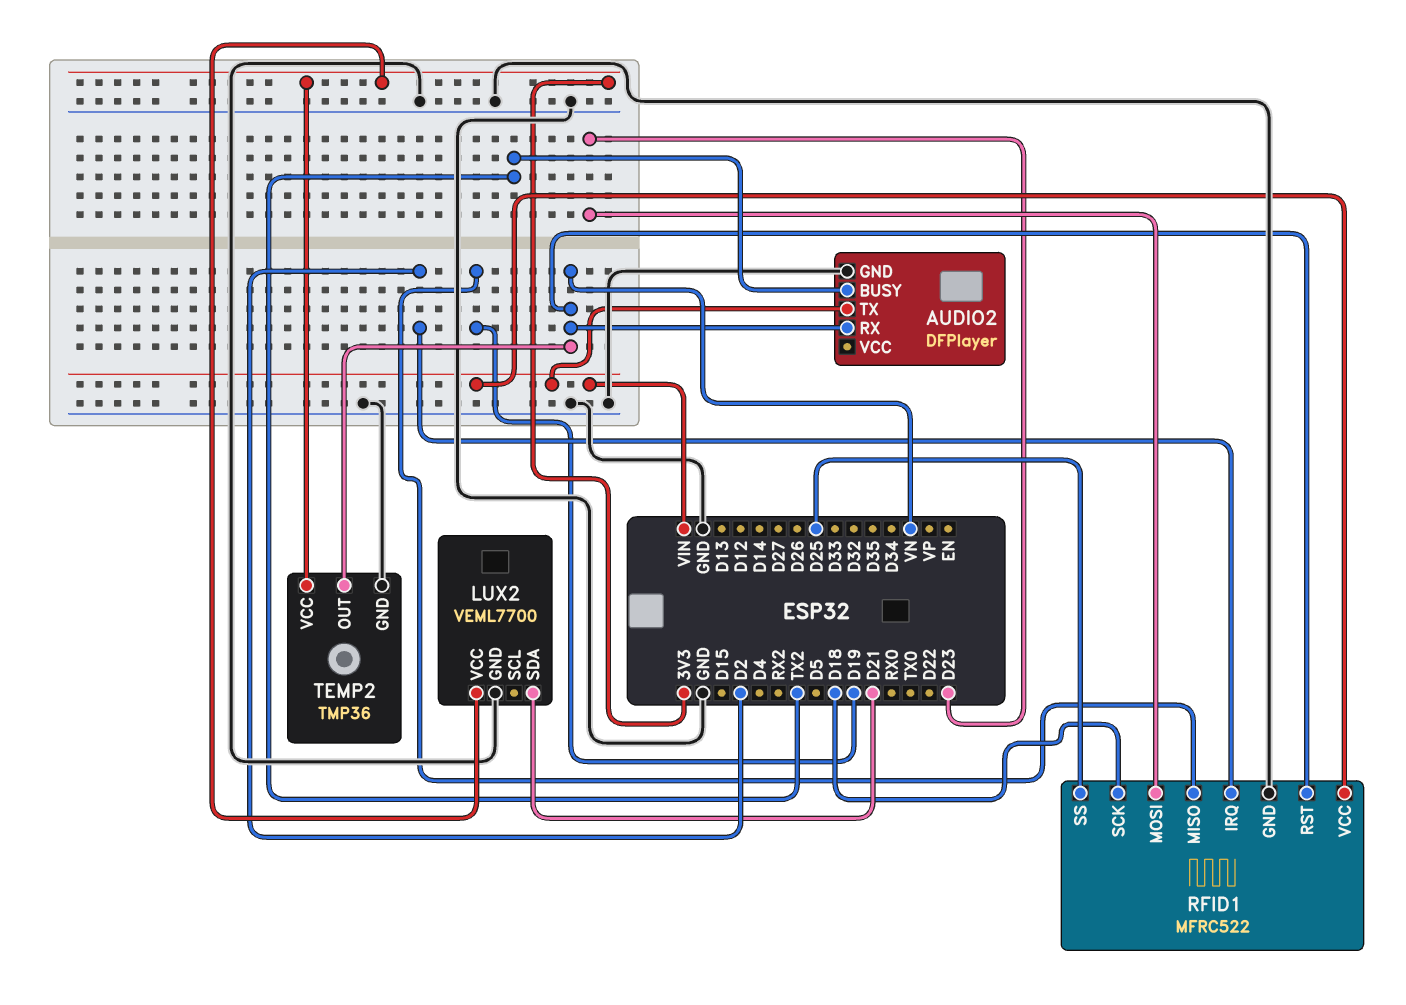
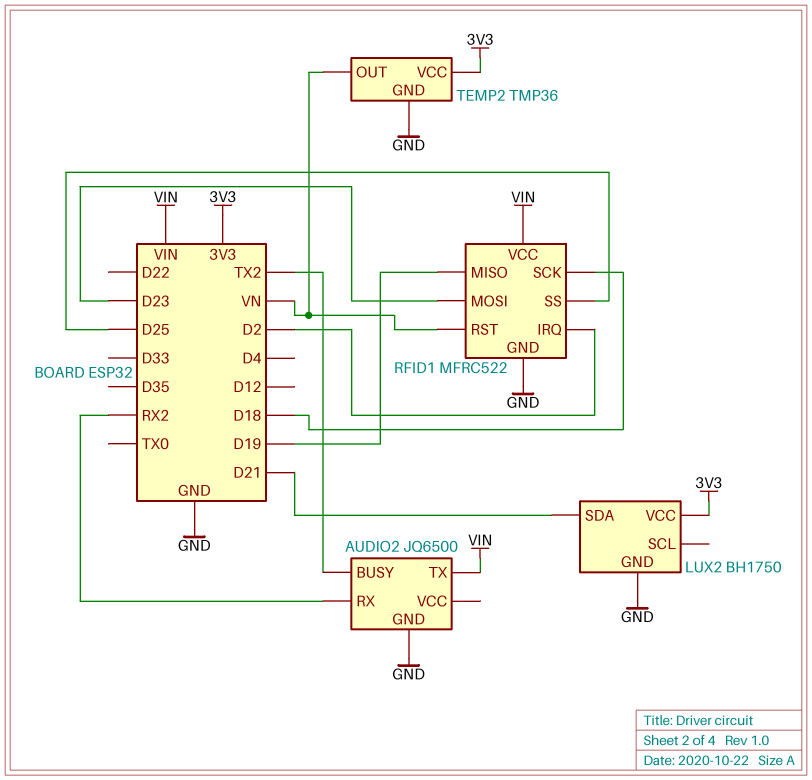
AUDIO2: DFPlayer -> JQ6500
AUDIO2 pin RX: VN -> RX2
LUX2: VEML7700 -> BH1750

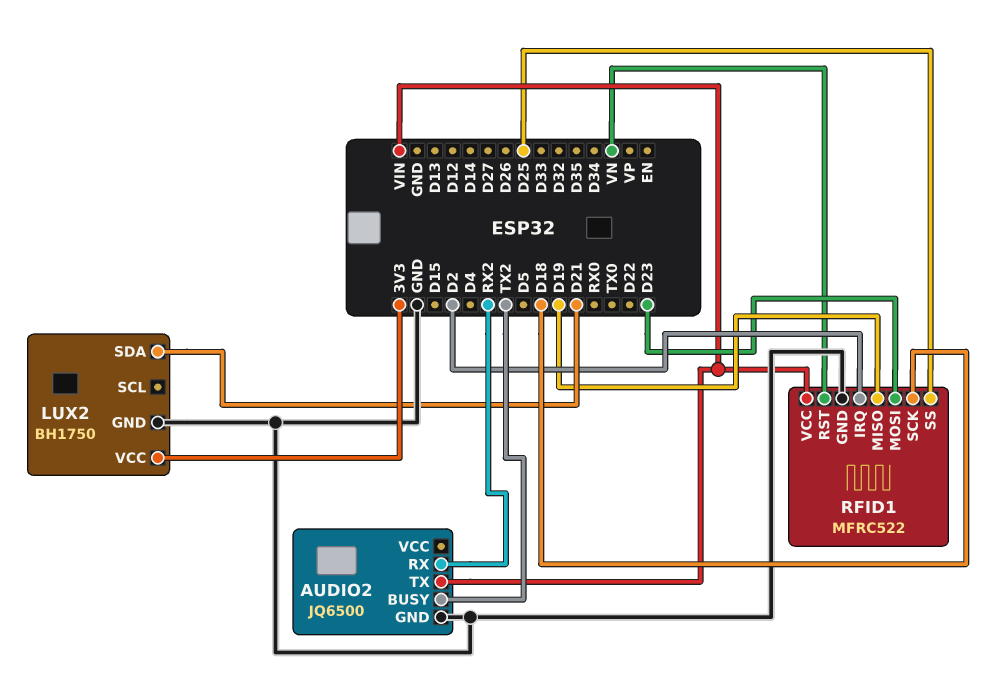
TEMP2: TMP36 -> none
TEMP2 pin GND: GND -> none
TEMP2 pin OUT: VN -> none
TEMP2 pin VCC: 3V3 -> none

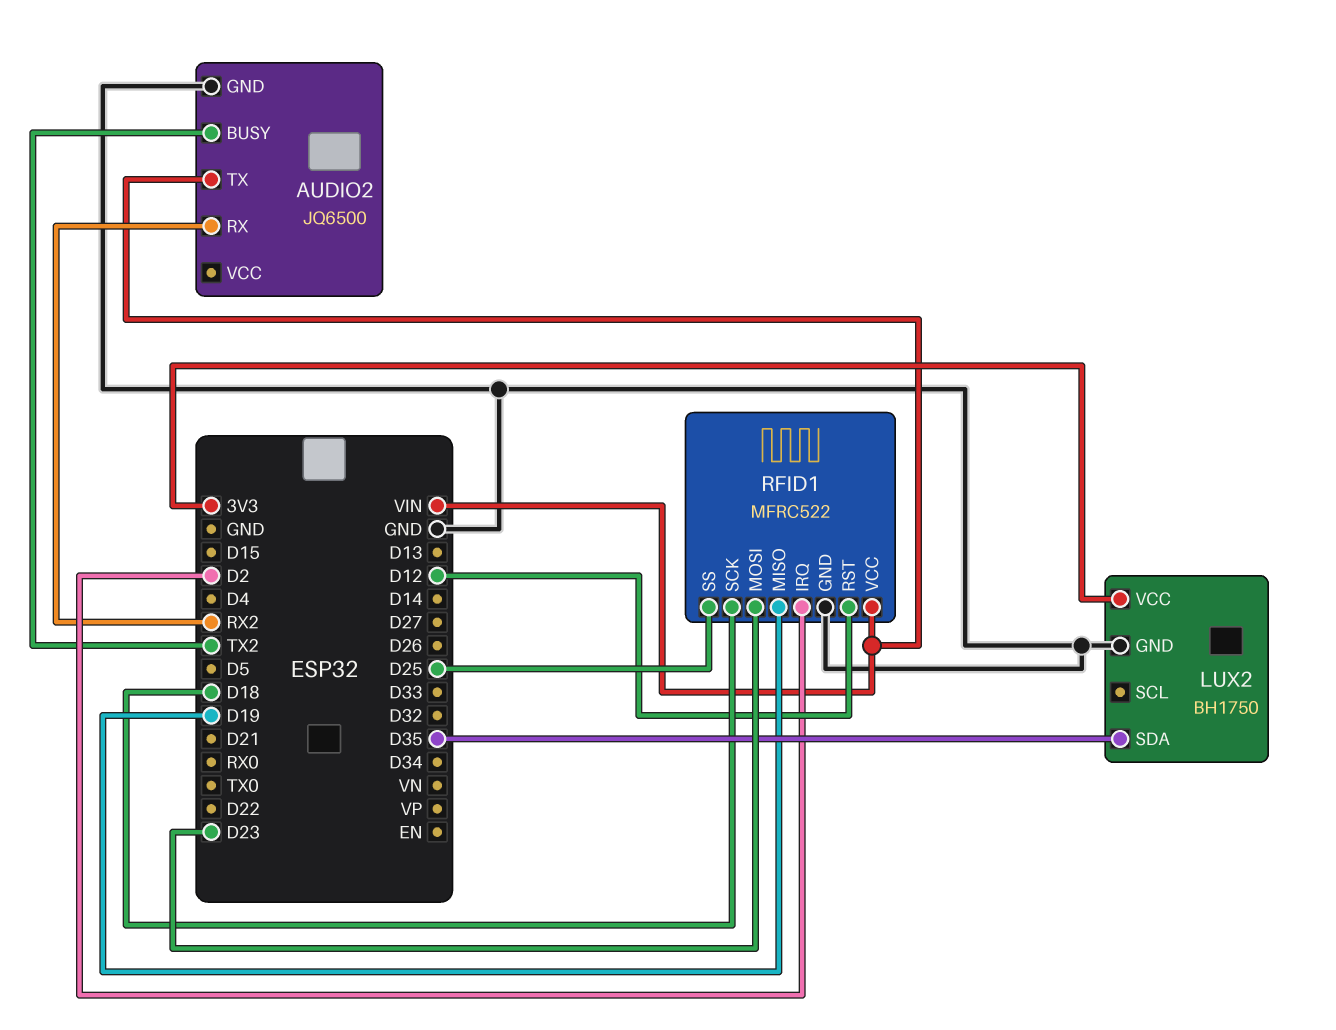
LUX2 pin SDA: D21 -> D35
RFID1 pin RST: VN -> D12

